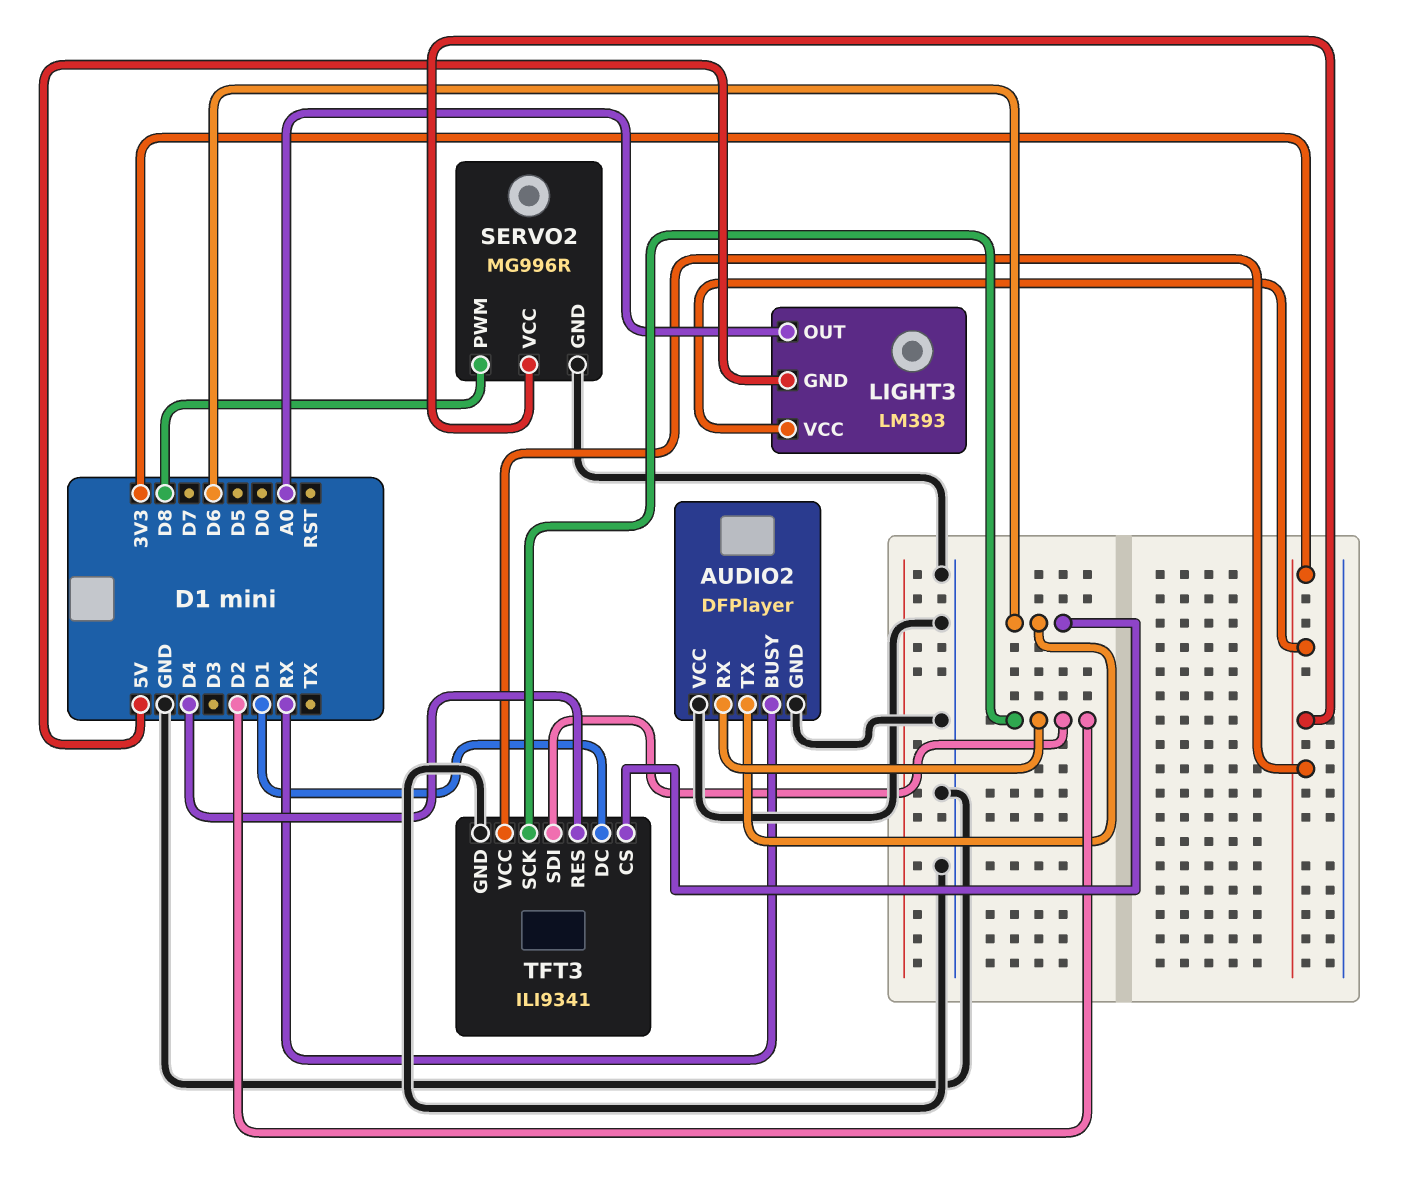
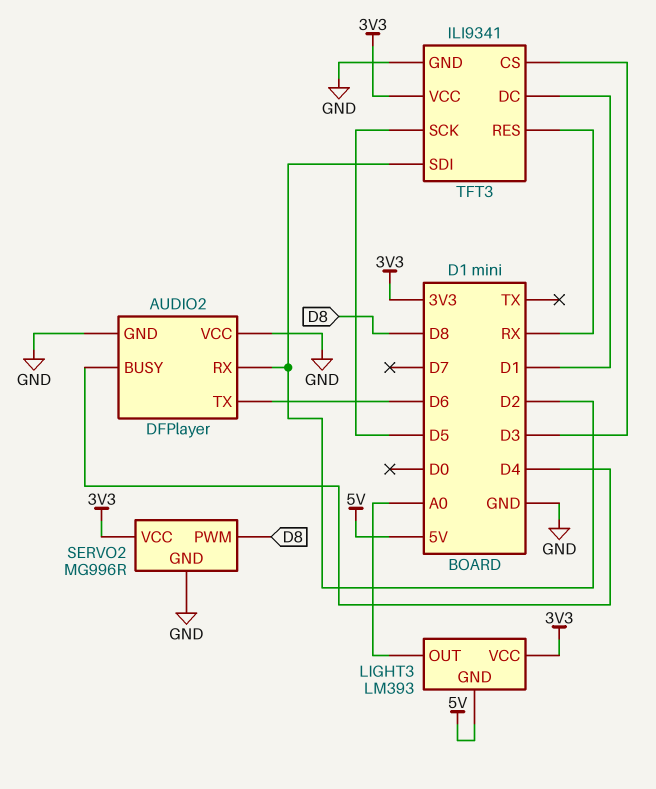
AUDIO2 pin BUSY: RX -> D4
TFT3 pin CS: D6 -> D3
TFT3 pin RES: D4 -> RX
TFT3 pin SCK: D2 -> D5

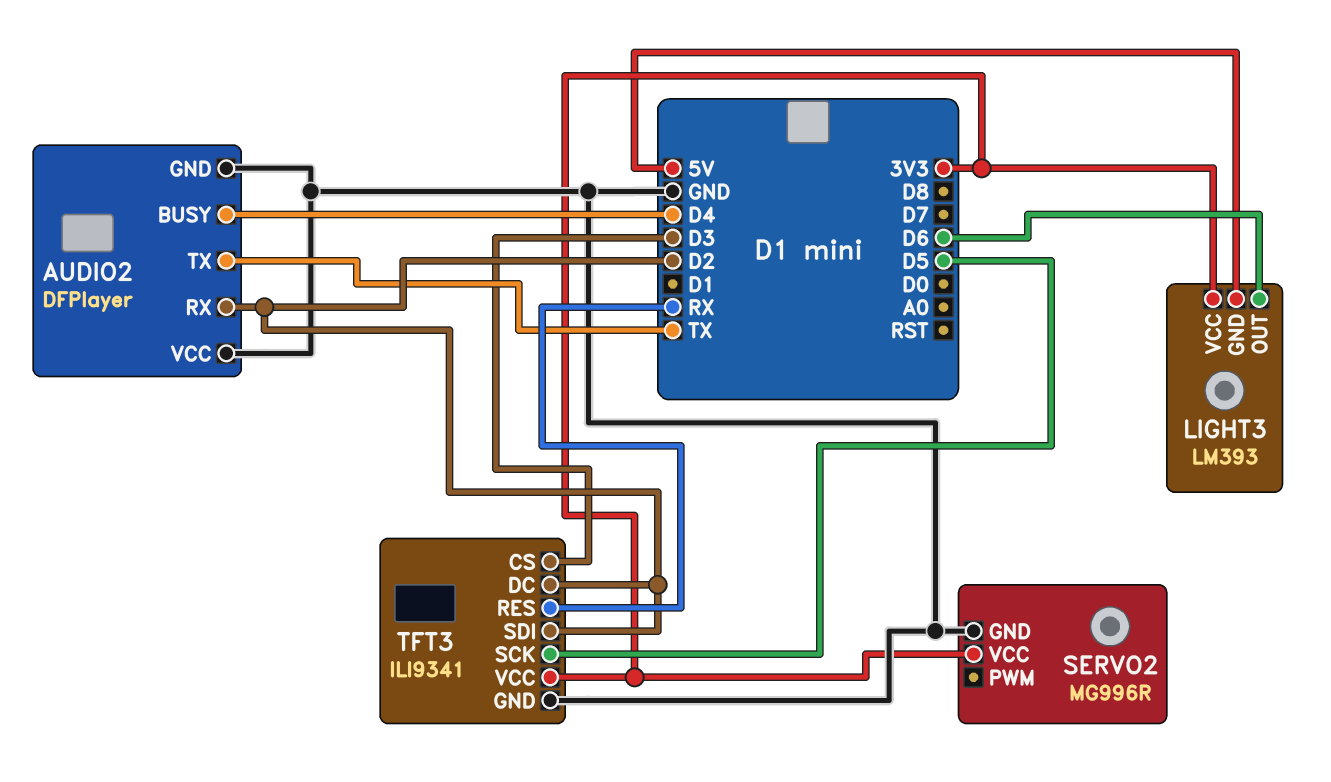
AUDIO2 pin TX: D6 -> TX
LIGHT3 pin OUT: A0 -> D6
SERVO2 pin PWM: D8 -> none
TFT3 pin DC: D1 -> D2

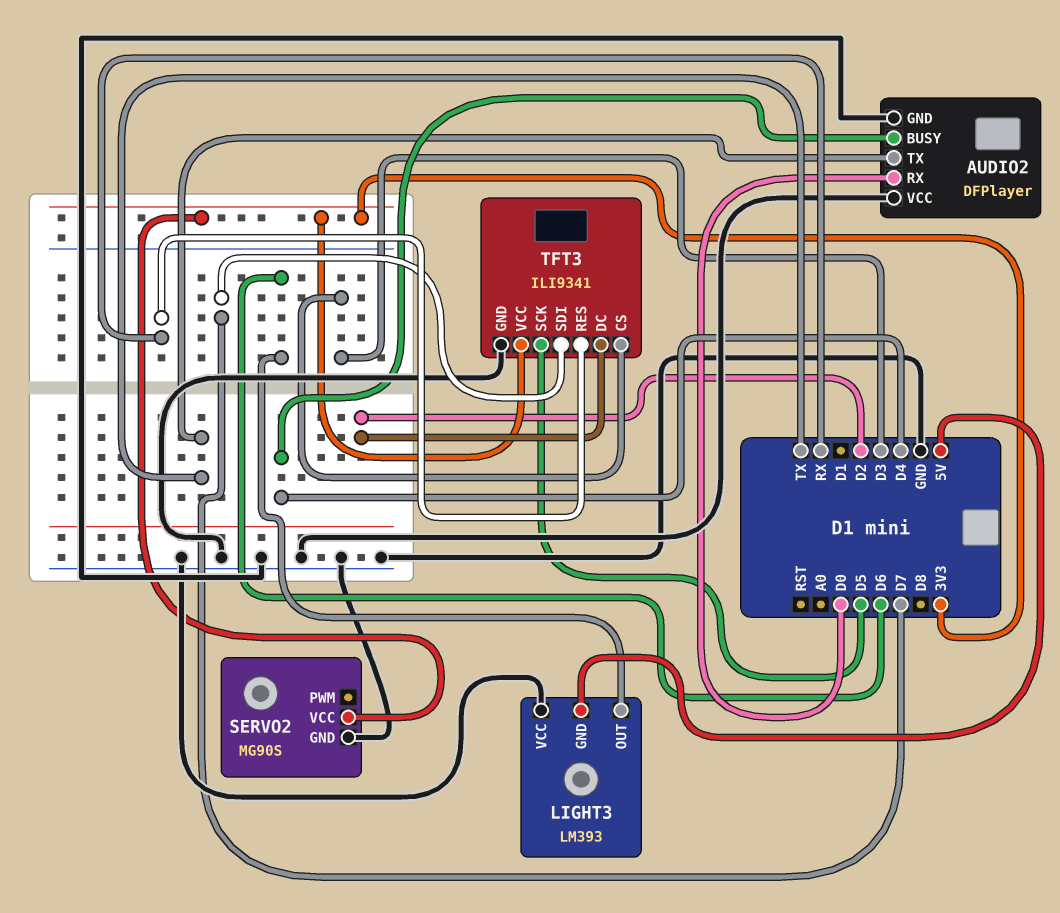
AUDIO2 pin RX: D2 -> D0
LIGHT3 pin VCC: 3V3 -> GND
SERVO2: MG996R -> MG90S
TFT3 pin SDI: D2 -> D7

